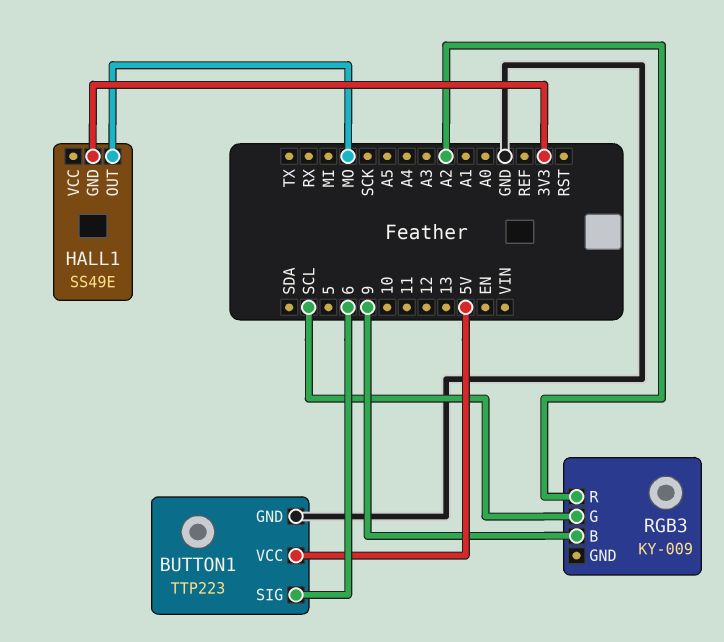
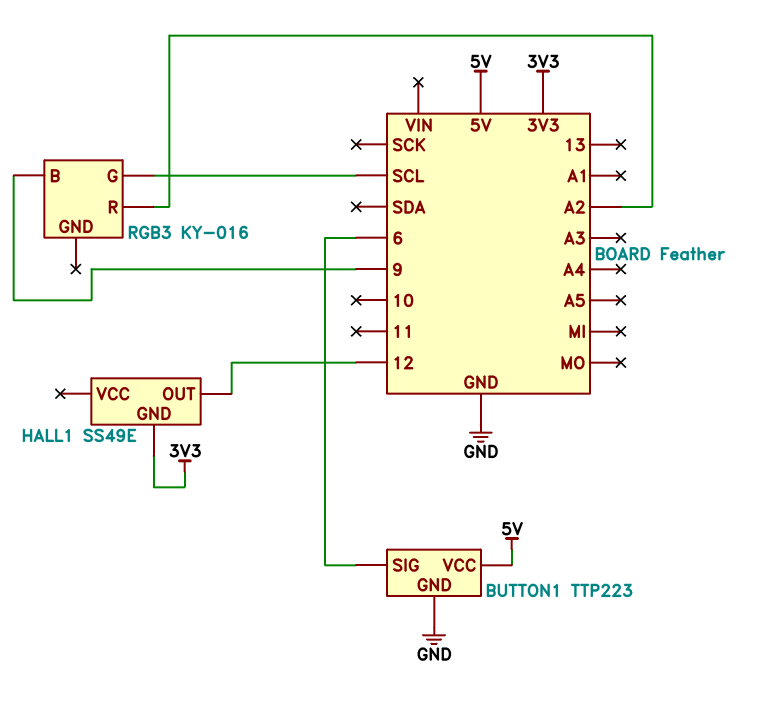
HALL1 pin OUT: MO -> 12
RGB3: KY-009 -> KY-016

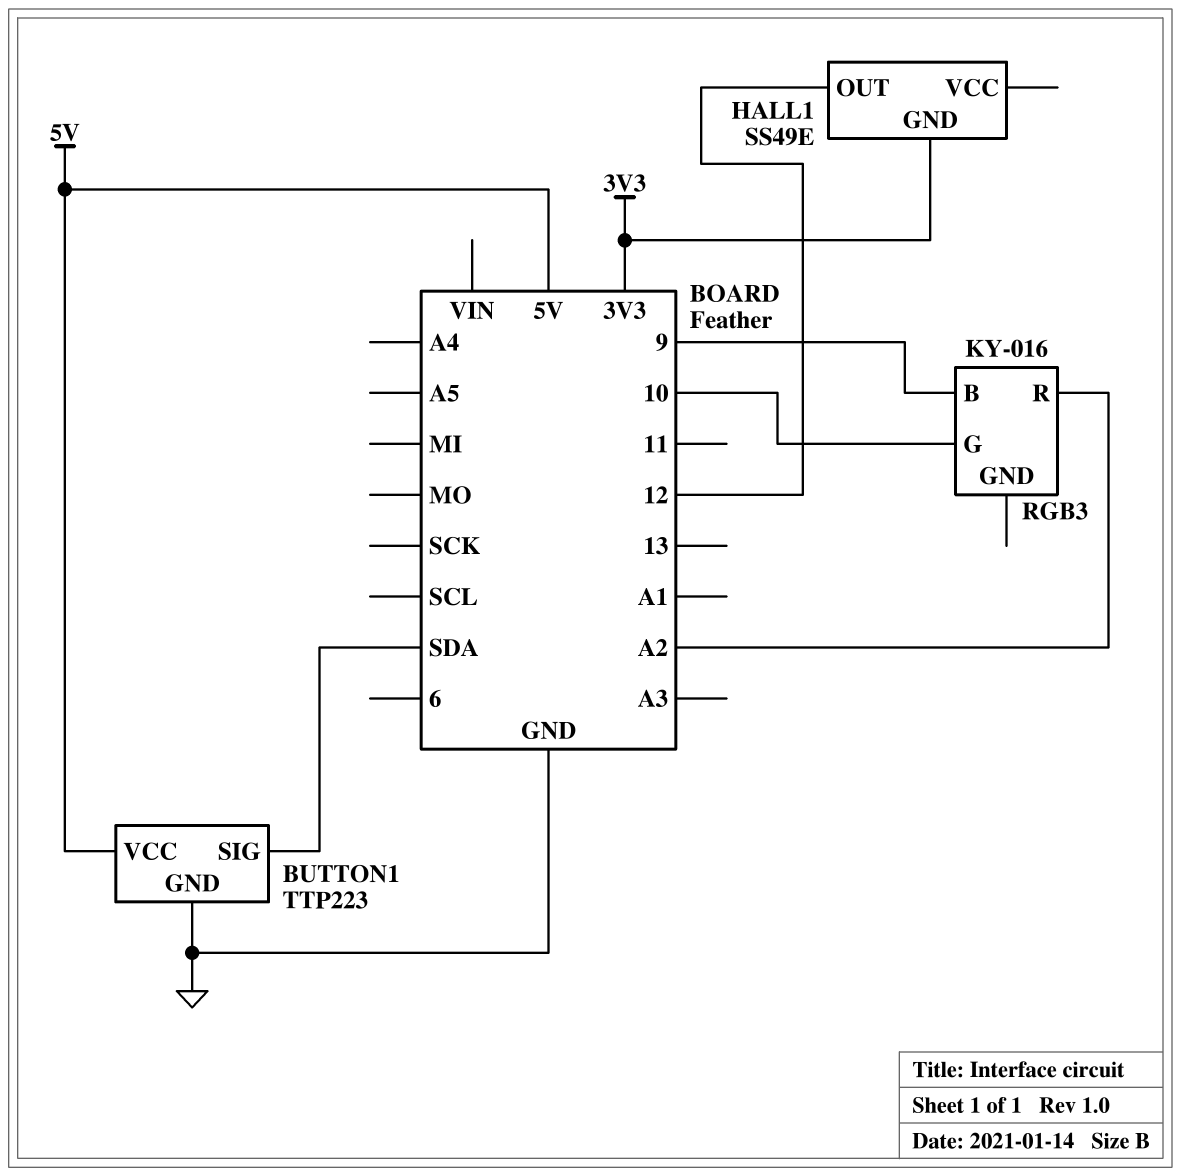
BUTTON1 pin SIG: 6 -> SDA
RGB3 pin G: SCL -> 10

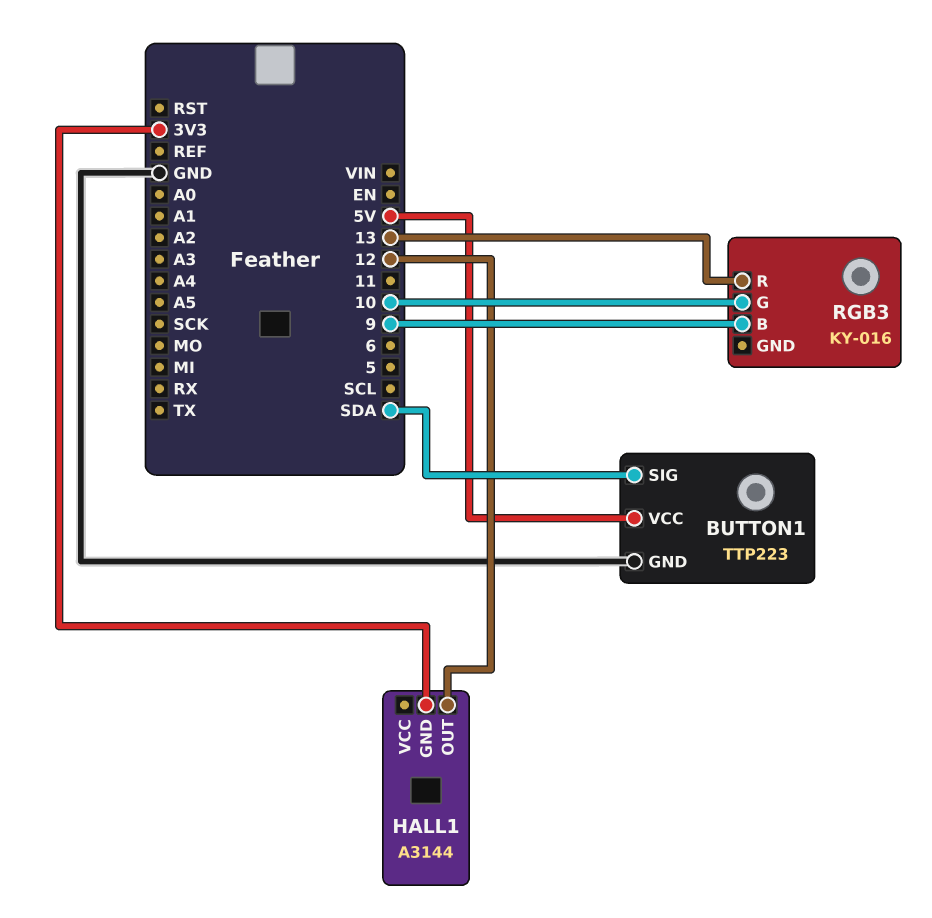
HALL1: SS49E -> A3144
RGB3 pin R: A2 -> 13

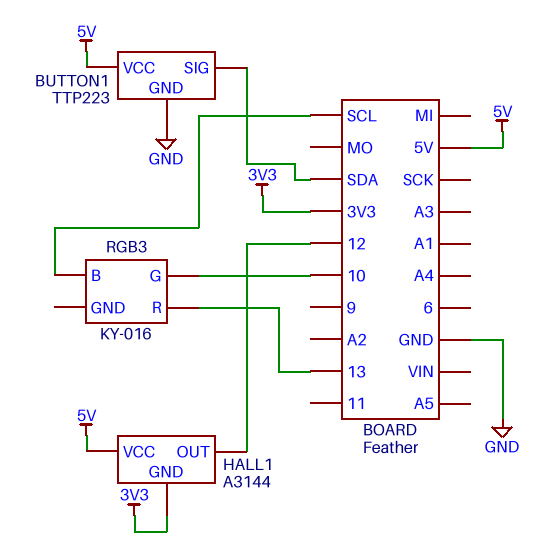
HALL1 pin VCC: none -> 5V
RGB3 pin B: 9 -> SCL

